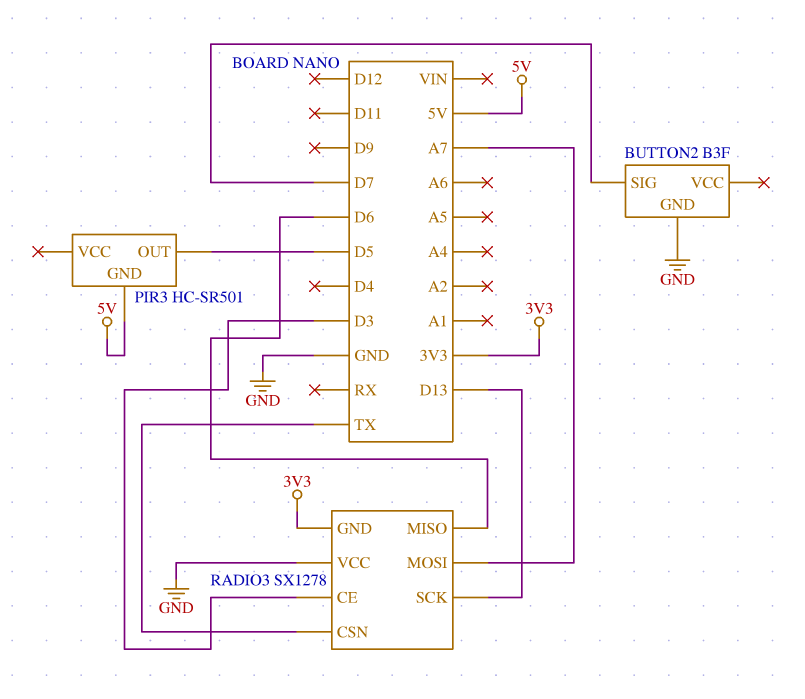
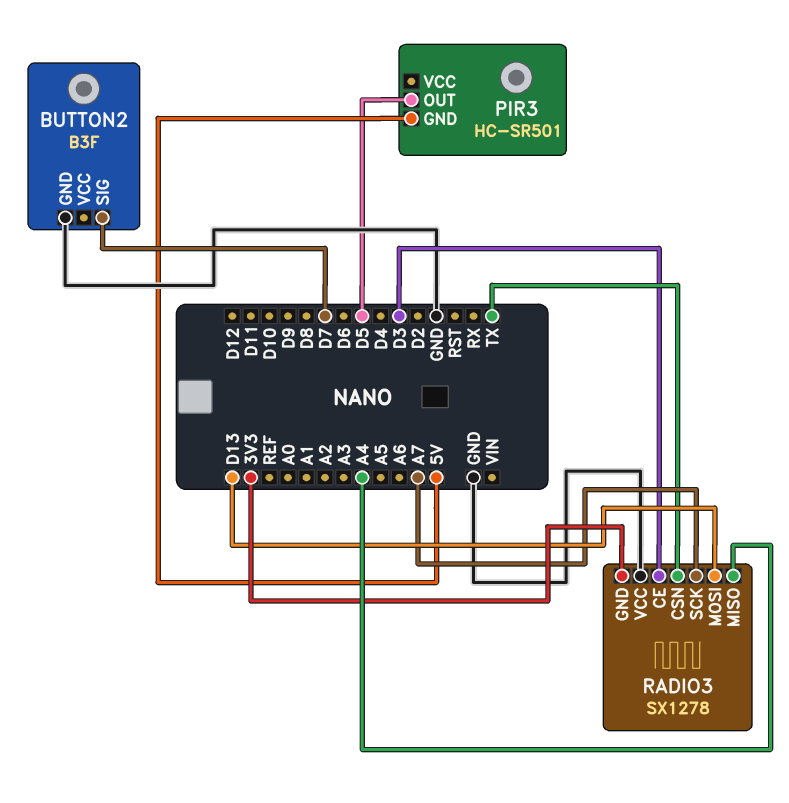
RADIO3 pin MISO: D6 -> A4
RADIO3 pin MOSI: A7 -> D13
RADIO3 pin SCK: D13 -> A7

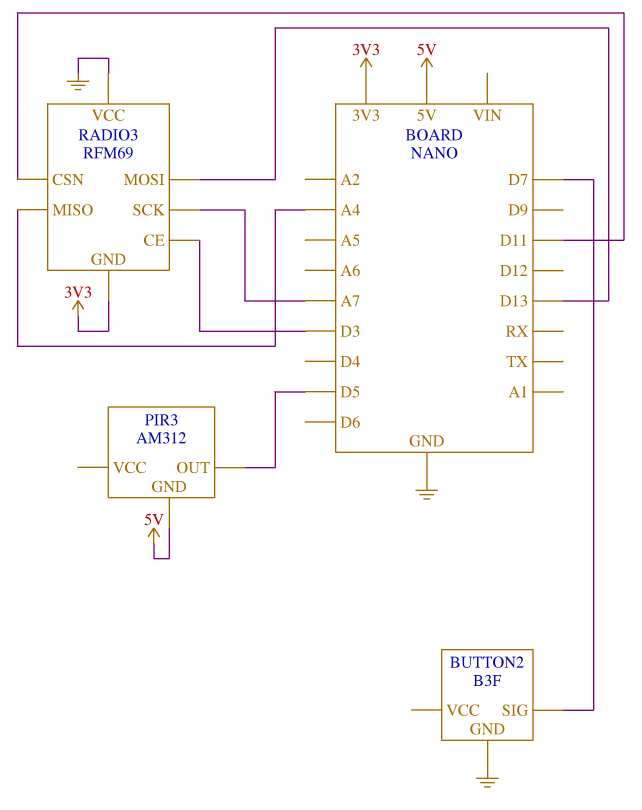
PIR3: HC-SR501 -> AM312
RADIO3: SX1278 -> RFM69
RADIO3 pin CSN: TX -> D11

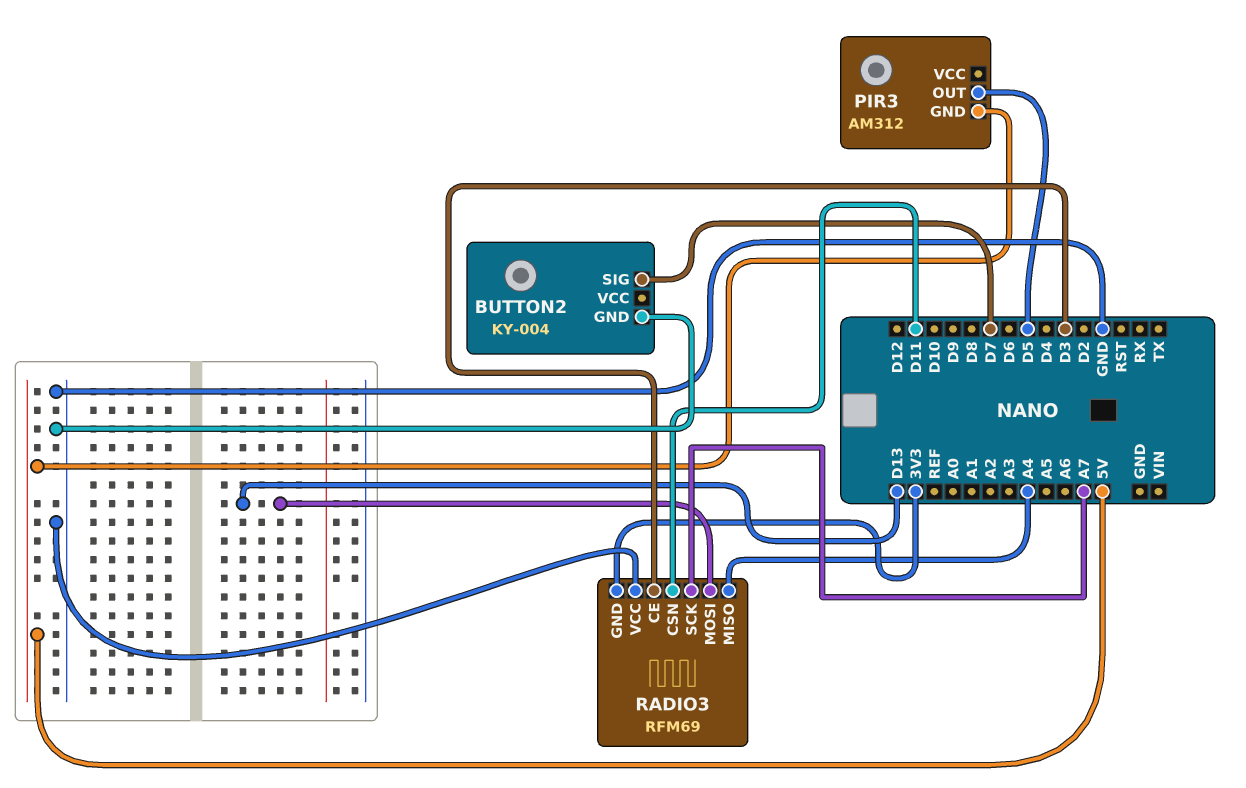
BUTTON2: B3F -> KY-004

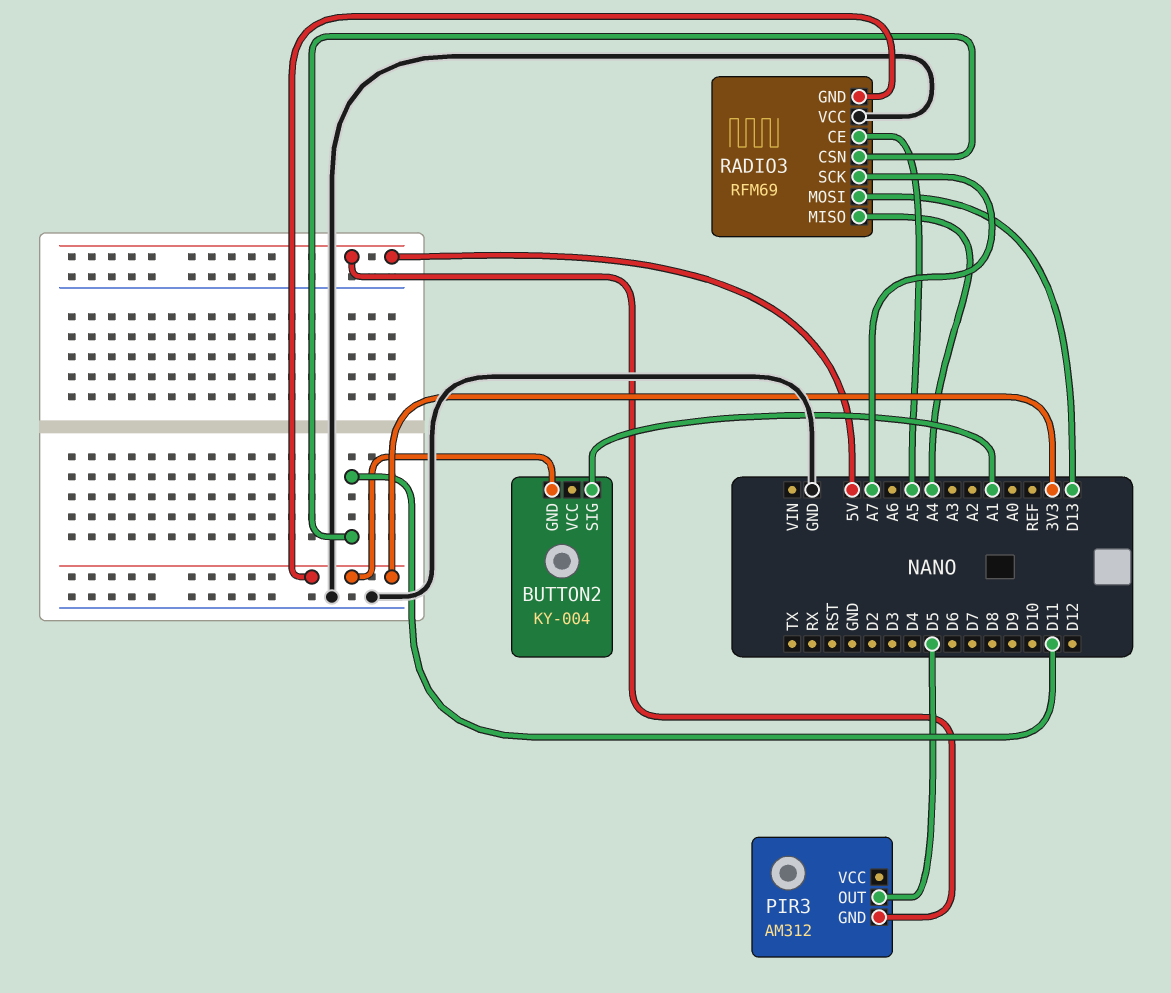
BUTTON2 pin GND: GND -> 3V3
BUTTON2 pin SIG: D7 -> A1
RADIO3 pin CE: D3 -> A5

